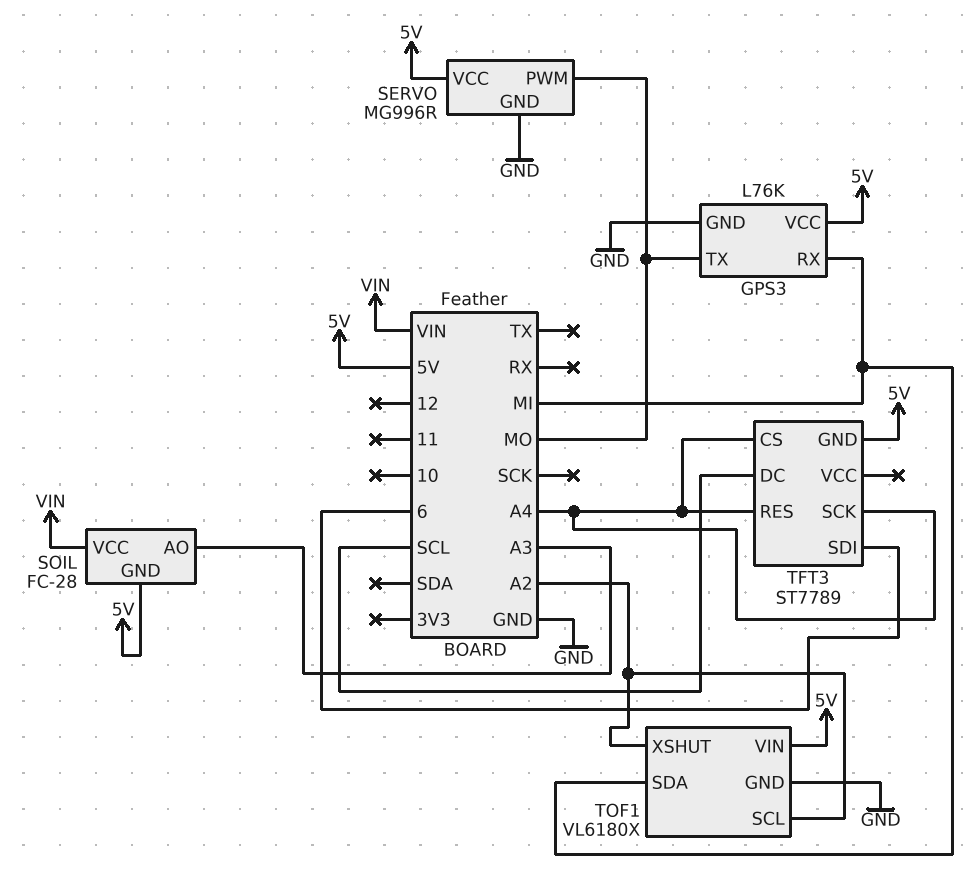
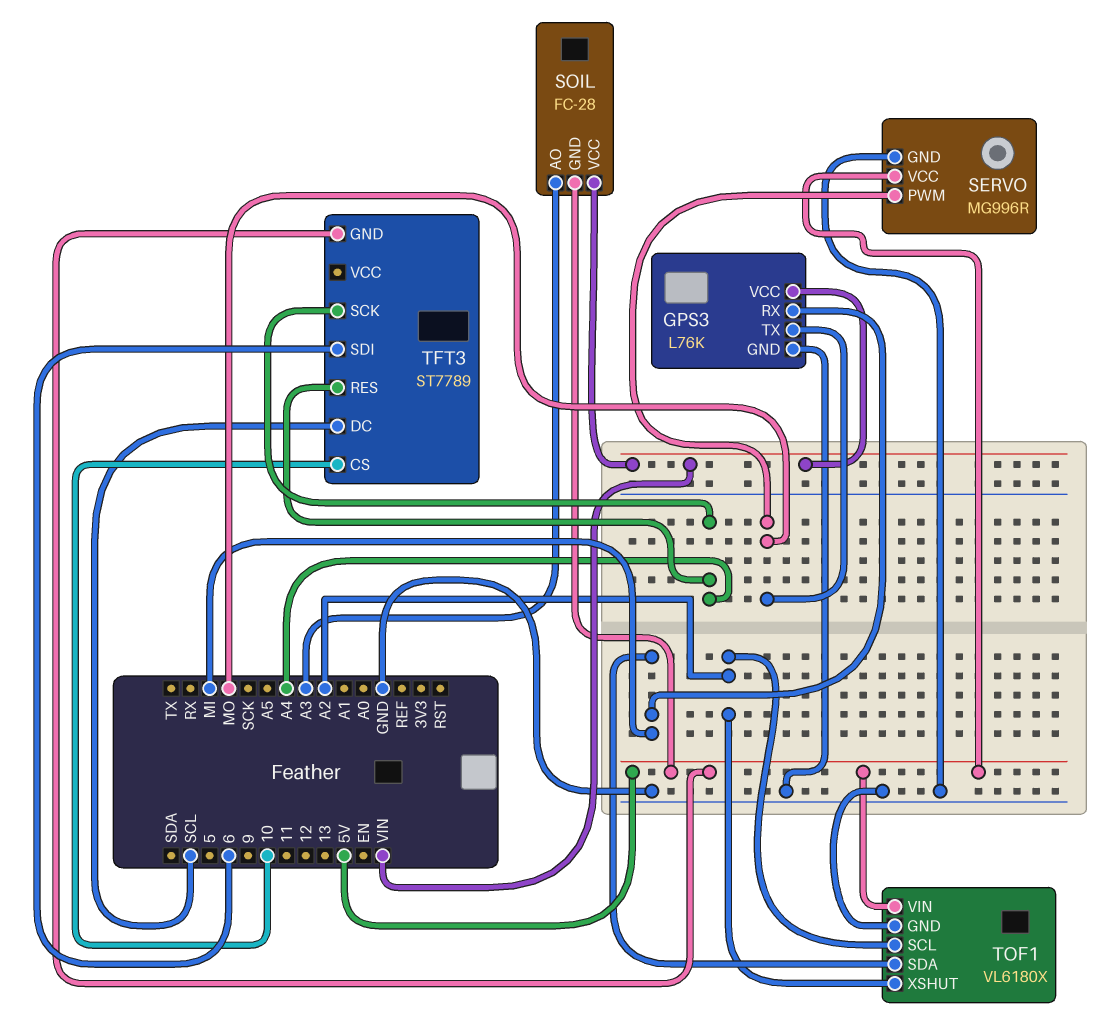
GPS3 pin VCC: 5V -> VIN
TFT3 pin CS: A4 -> 10

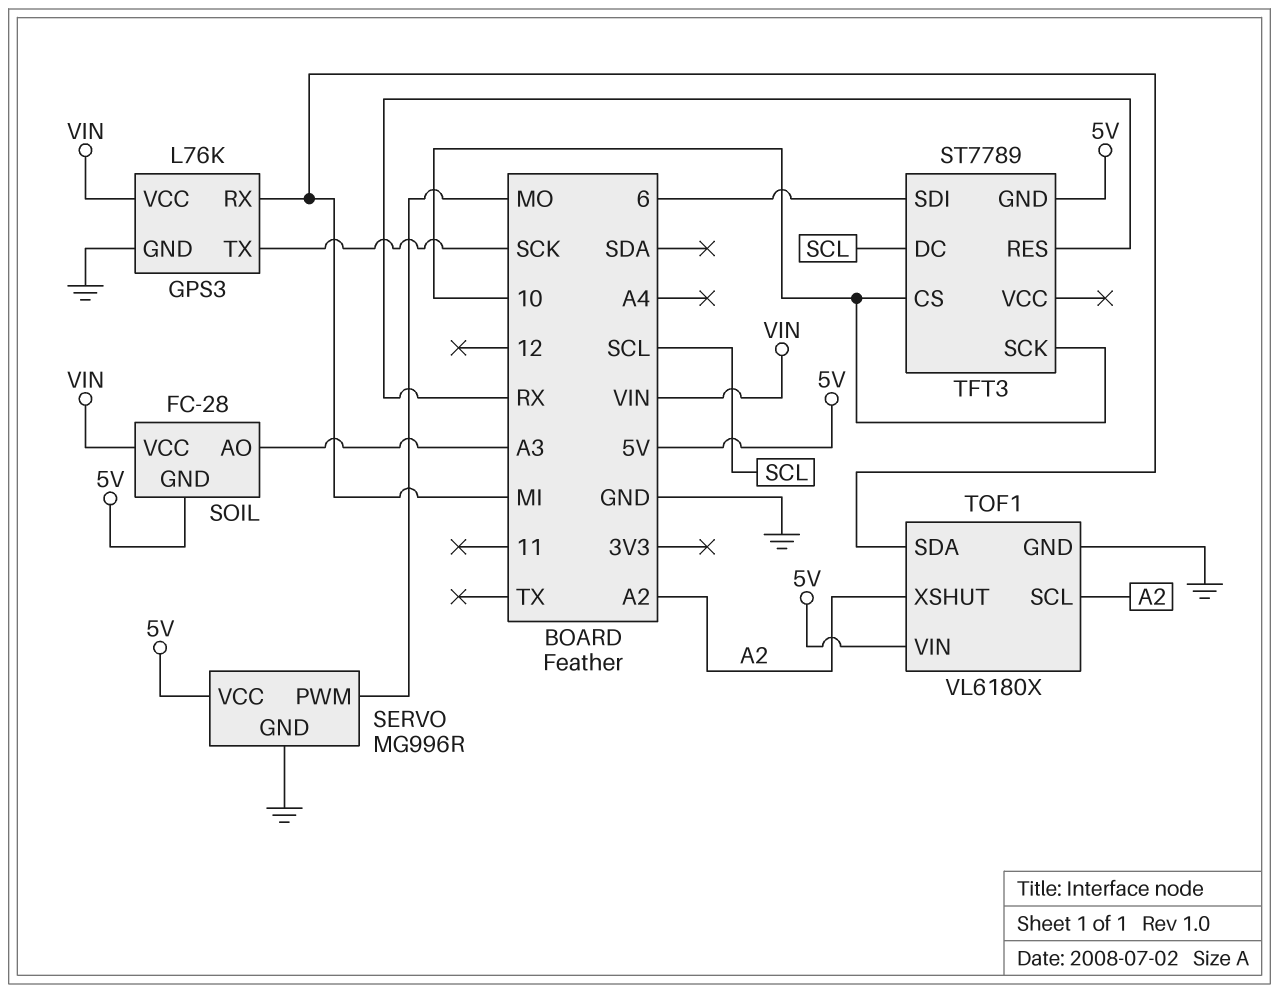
GPS3 pin TX: MO -> SCK
TFT3 pin RES: A4 -> RX
TFT3 pin SCK: A4 -> 10

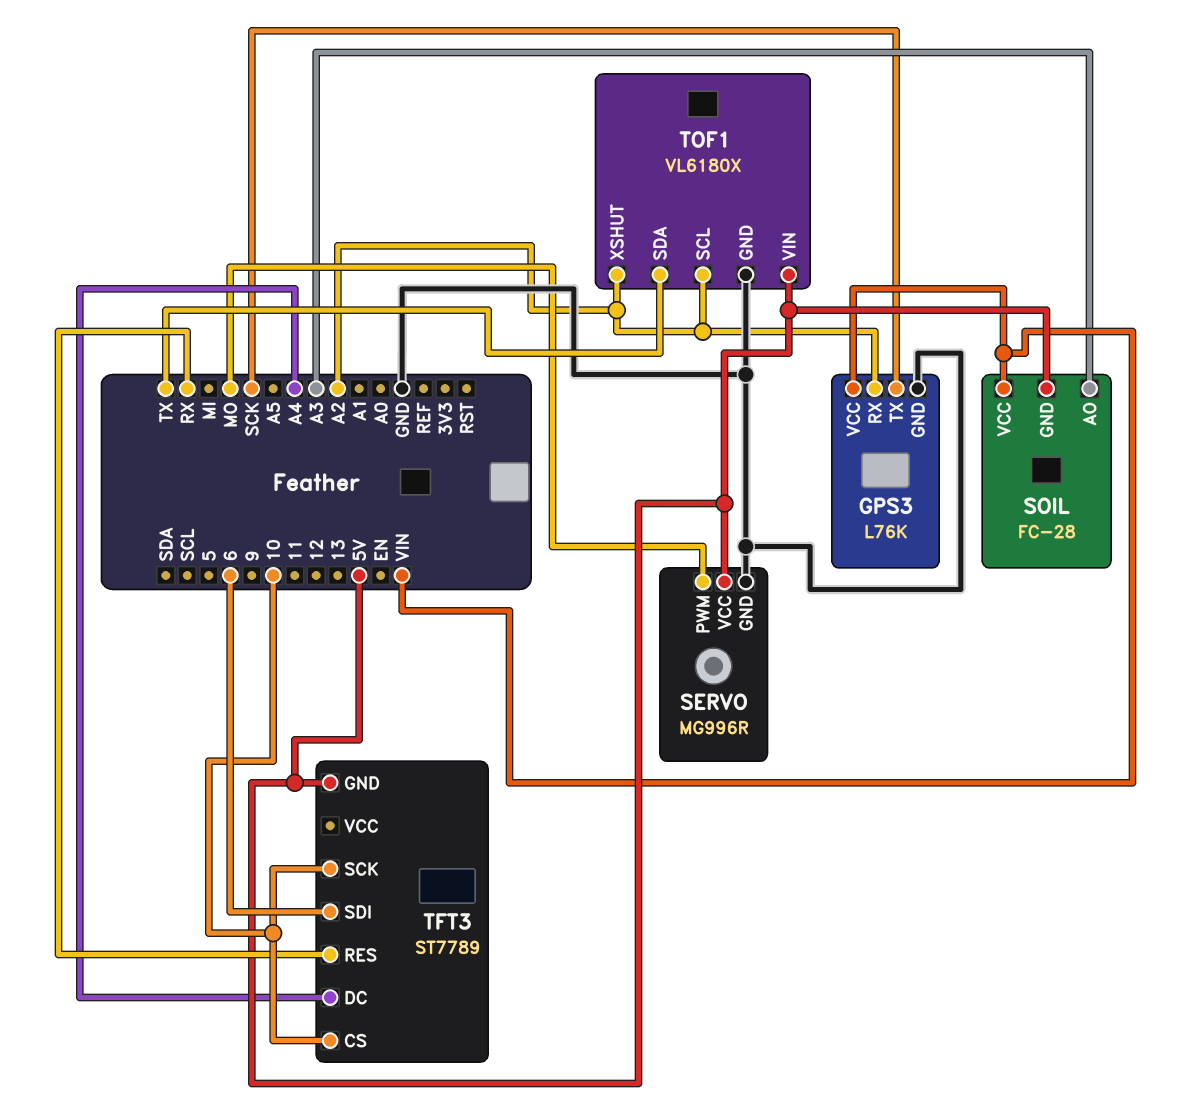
GPS3 pin RX: MI -> A2
TFT3 pin DC: SCL -> A4
TOF1 pin SDA: MI -> TX

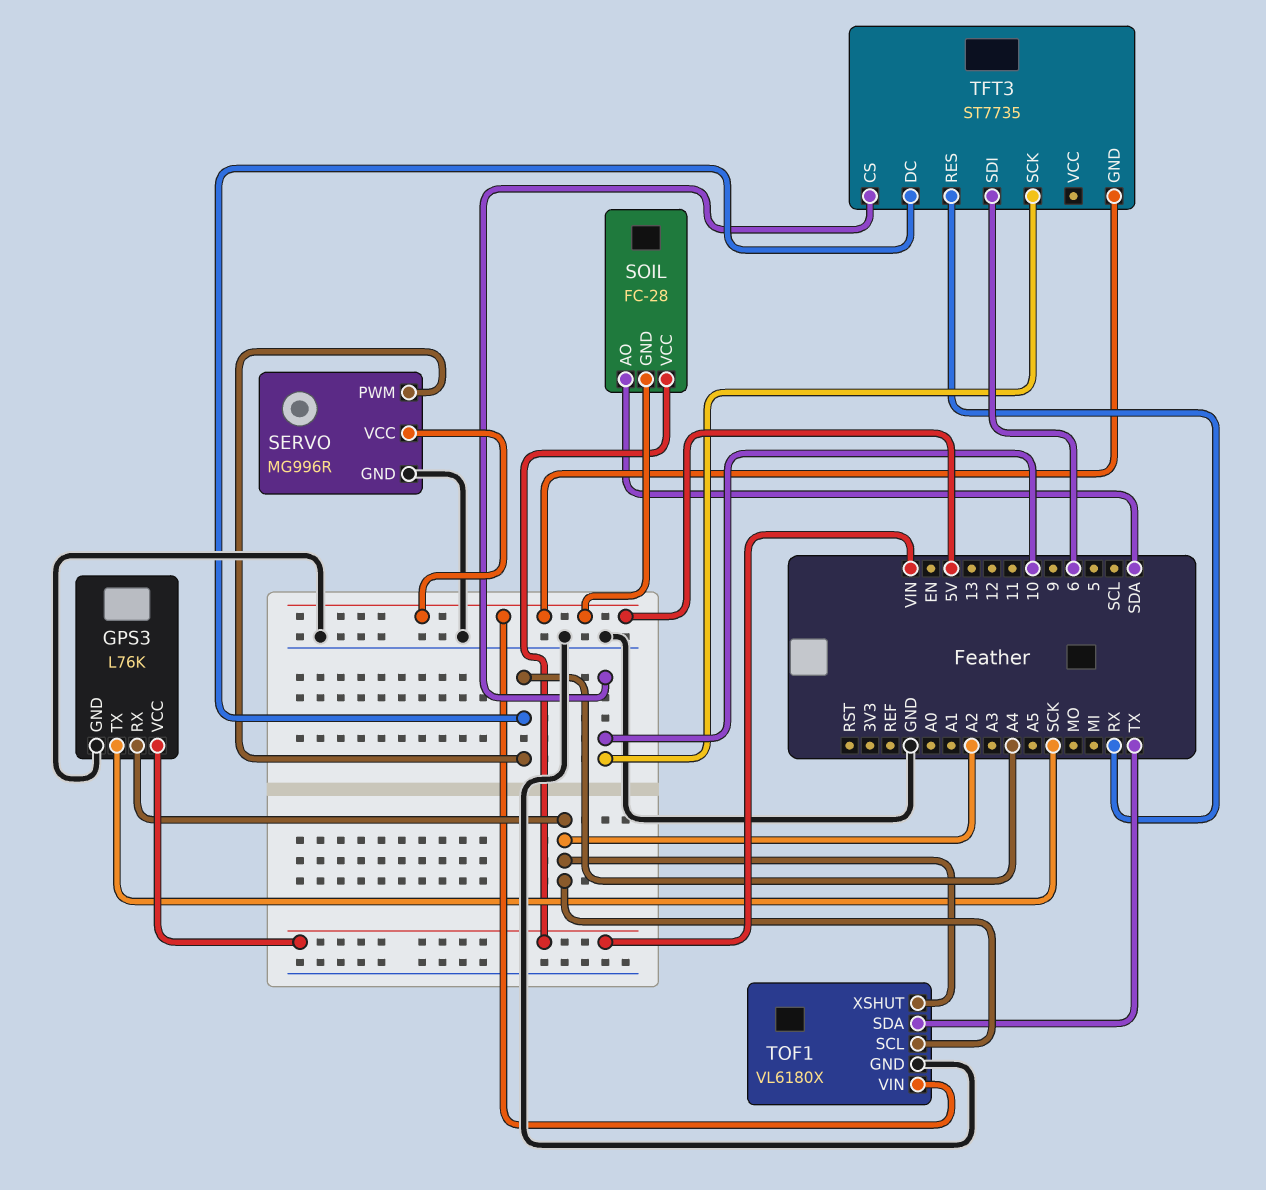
SERVO pin PWM: MO -> A4
SOIL pin AO: A3 -> SDA
TFT3: ST7789 -> ST7735

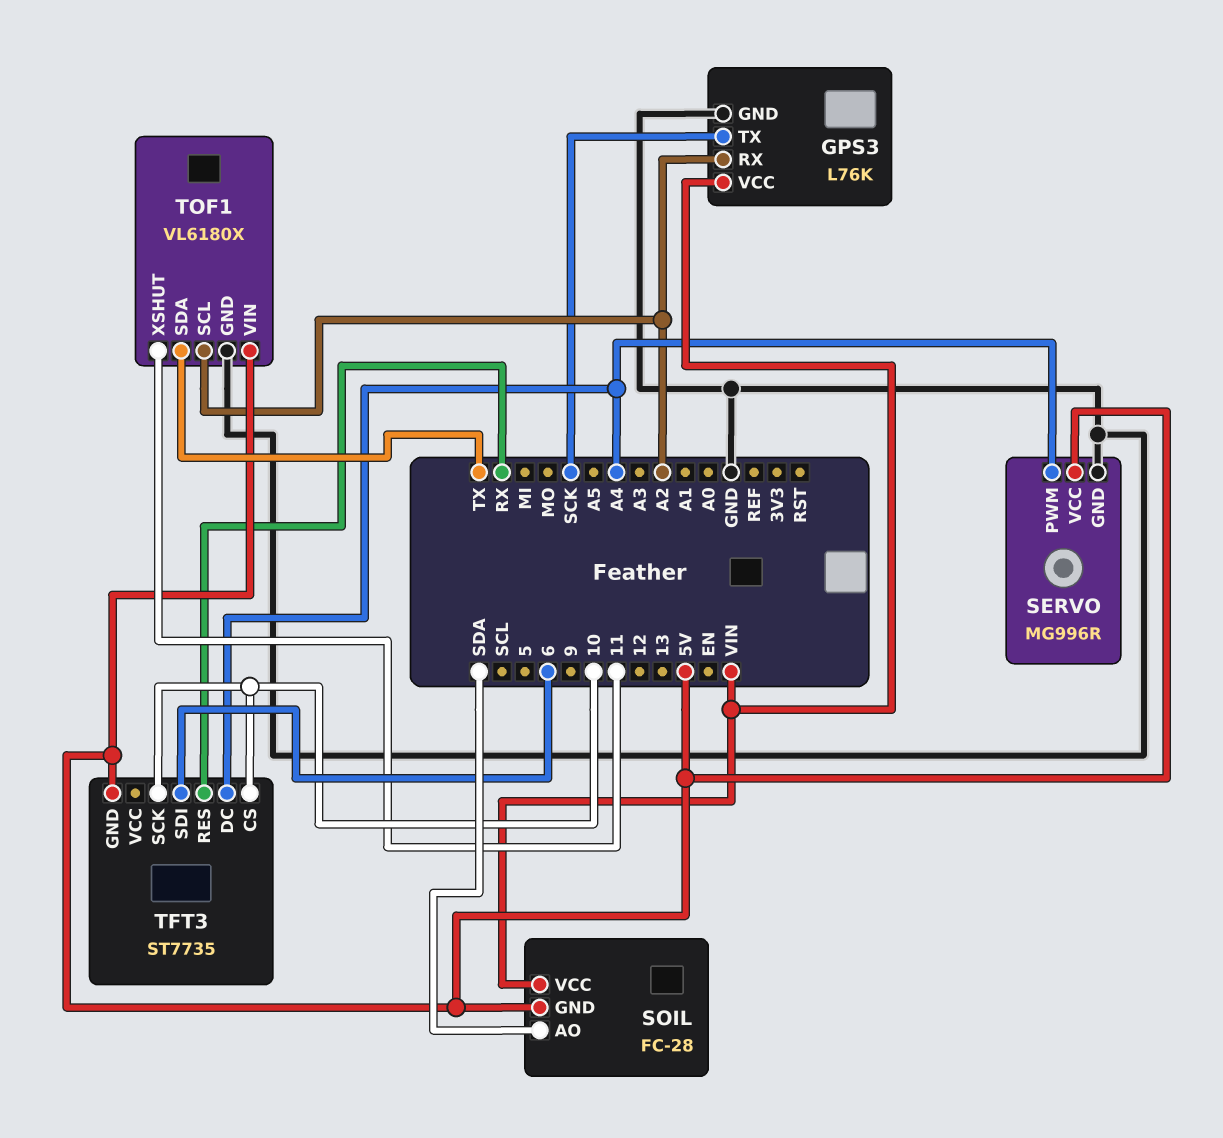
TOF1 pin XSHUT: A2 -> 11

